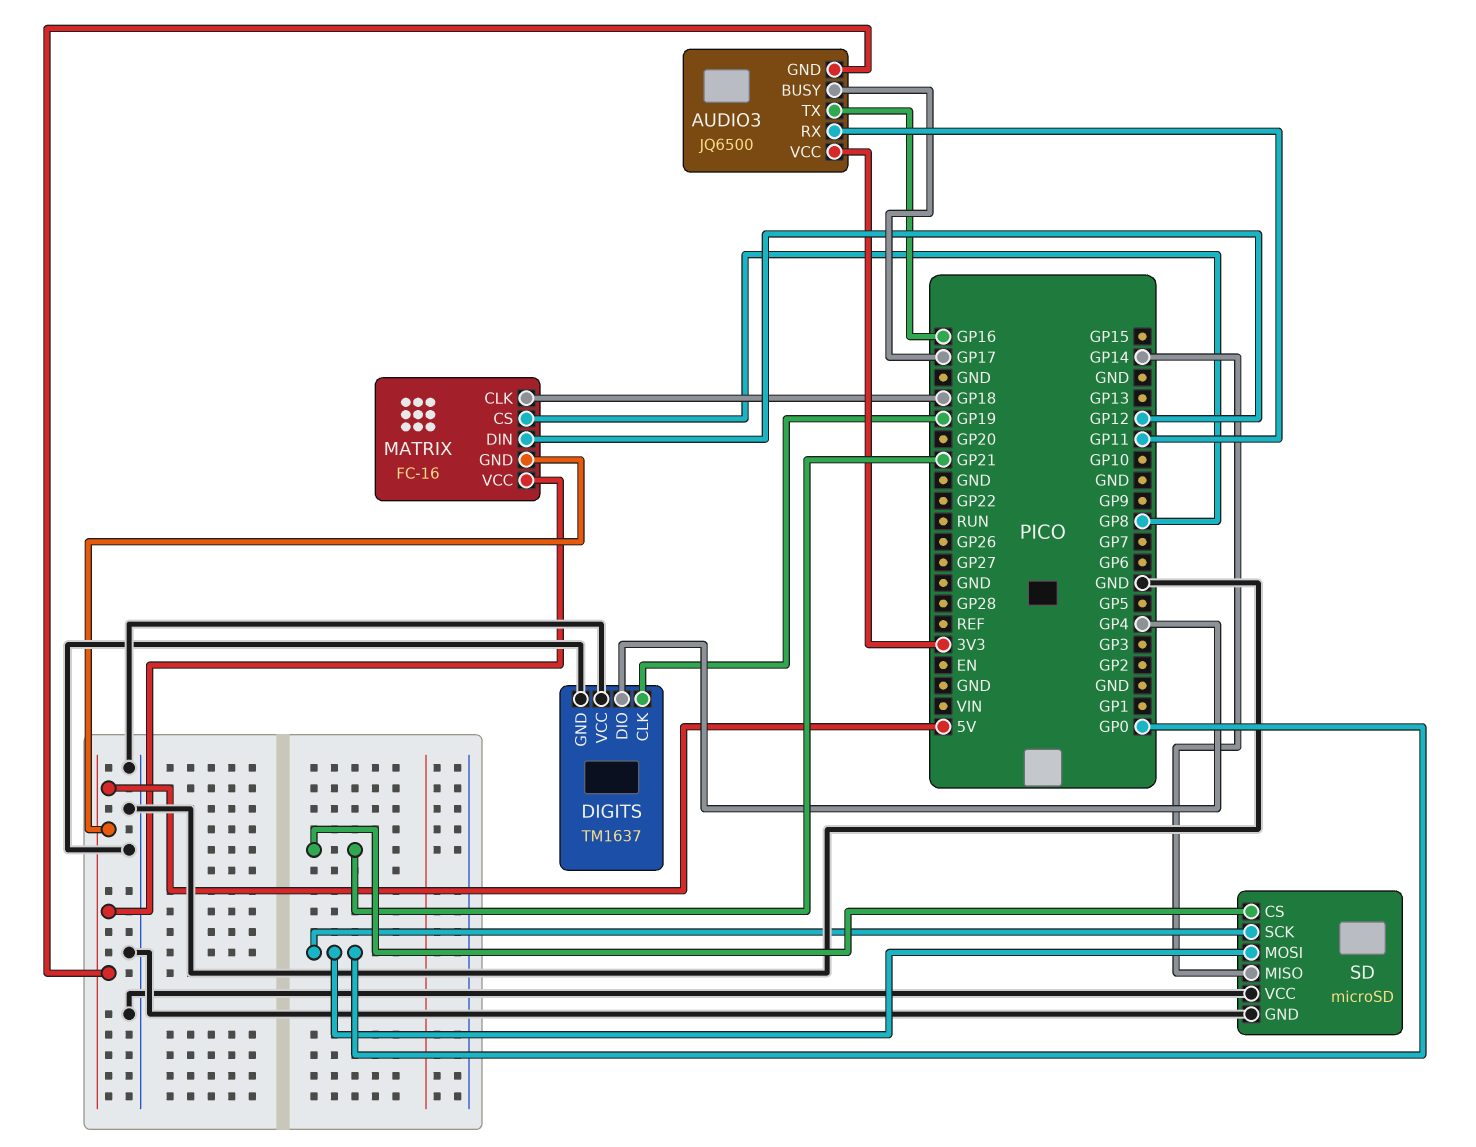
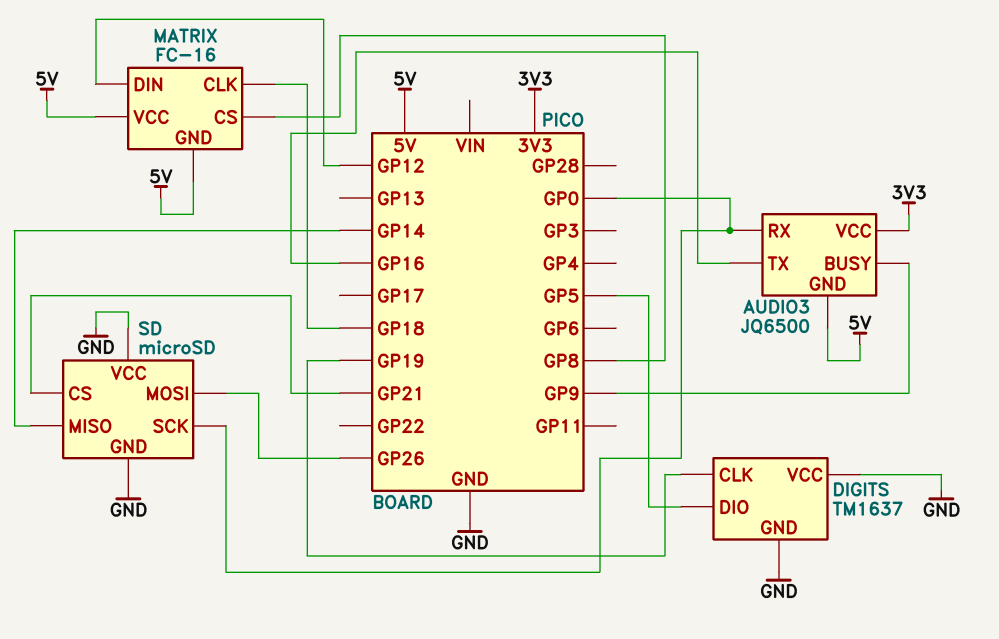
AUDIO3 pin BUSY: GP17 -> GP9
AUDIO3 pin RX: GP11 -> GP0
DIGITS pin DIO: GP4 -> GP5
SD pin MOSI: GP0 -> GP26

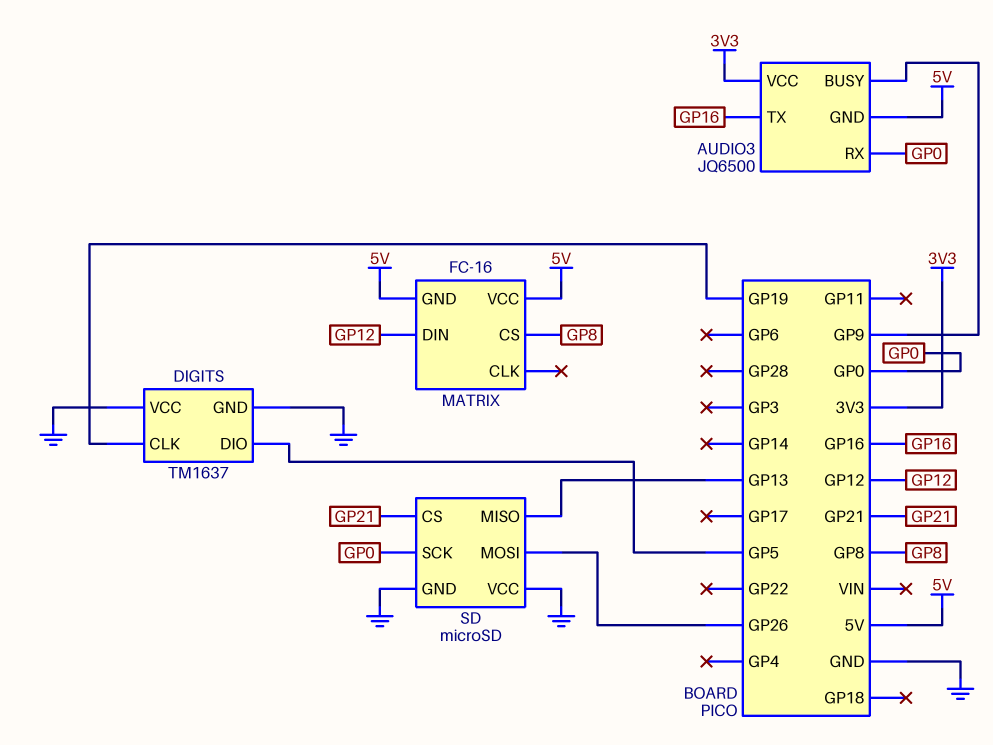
MATRIX pin CLK: GP18 -> none
SD pin MISO: GP14 -> GP13

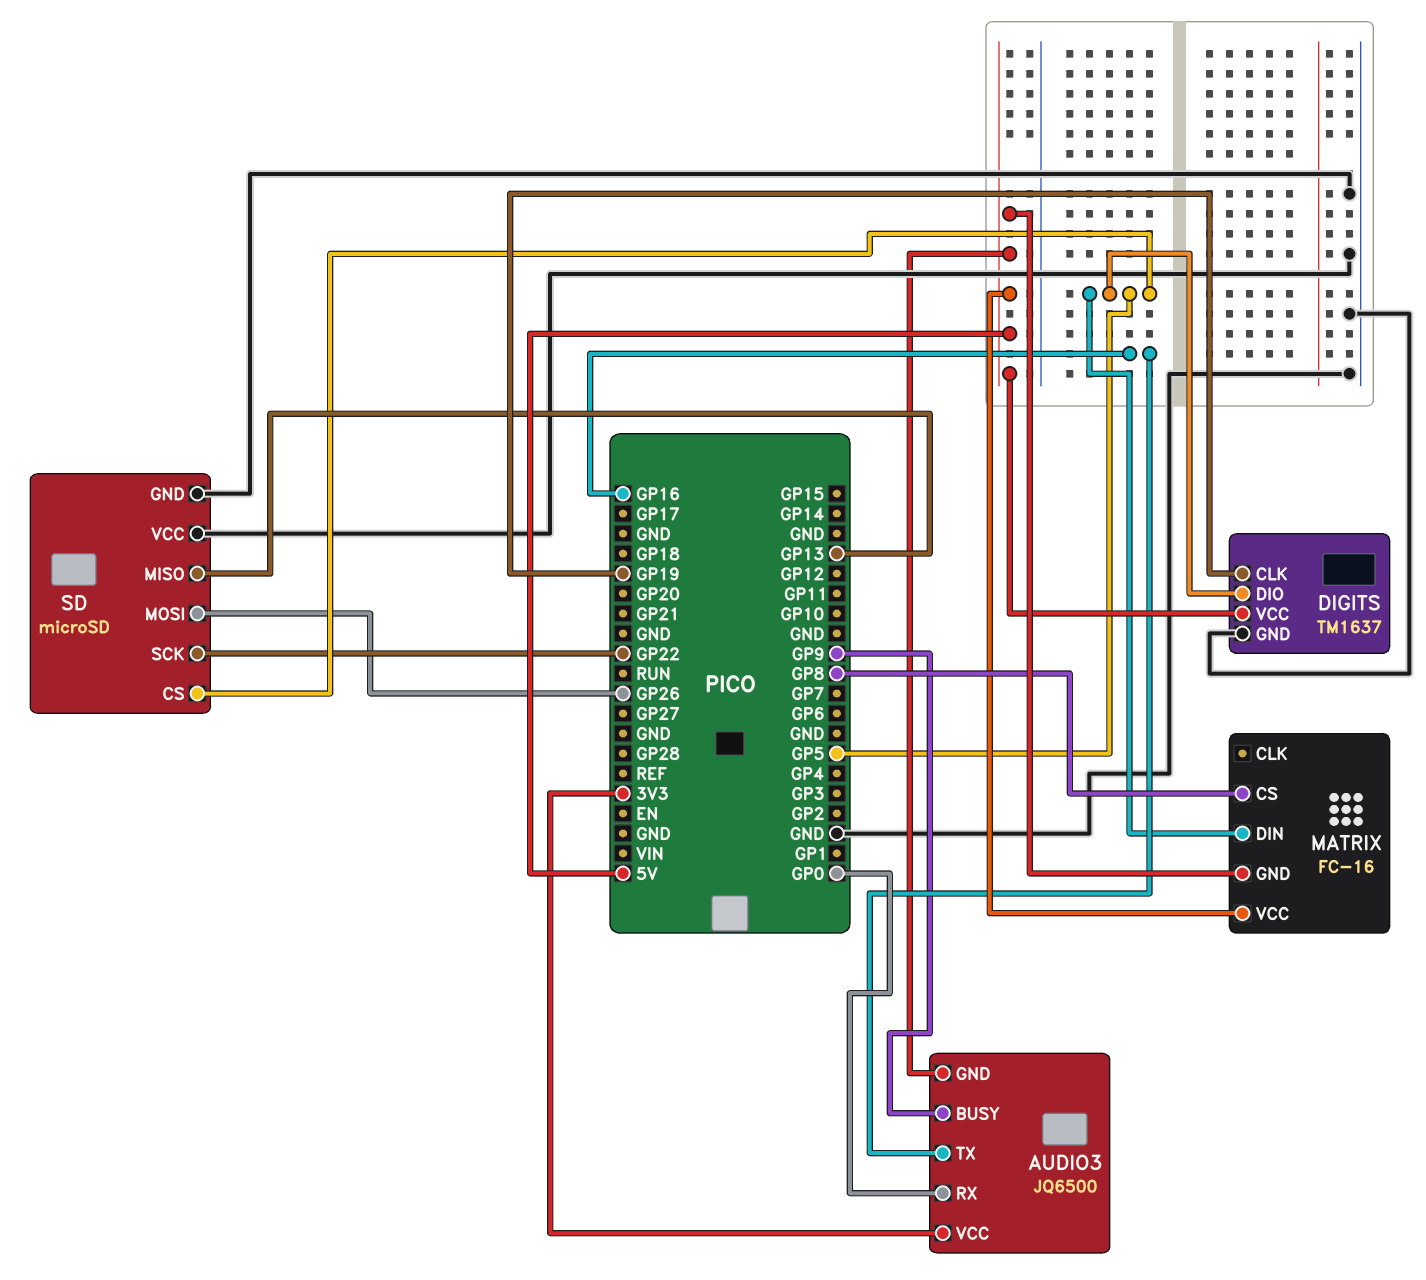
DIGITS pin VCC: GND -> 5V
MATRIX pin DIN: GP12 -> GP5
SD pin CS: GP21 -> GP5
SD pin SCK: GP0 -> GP22

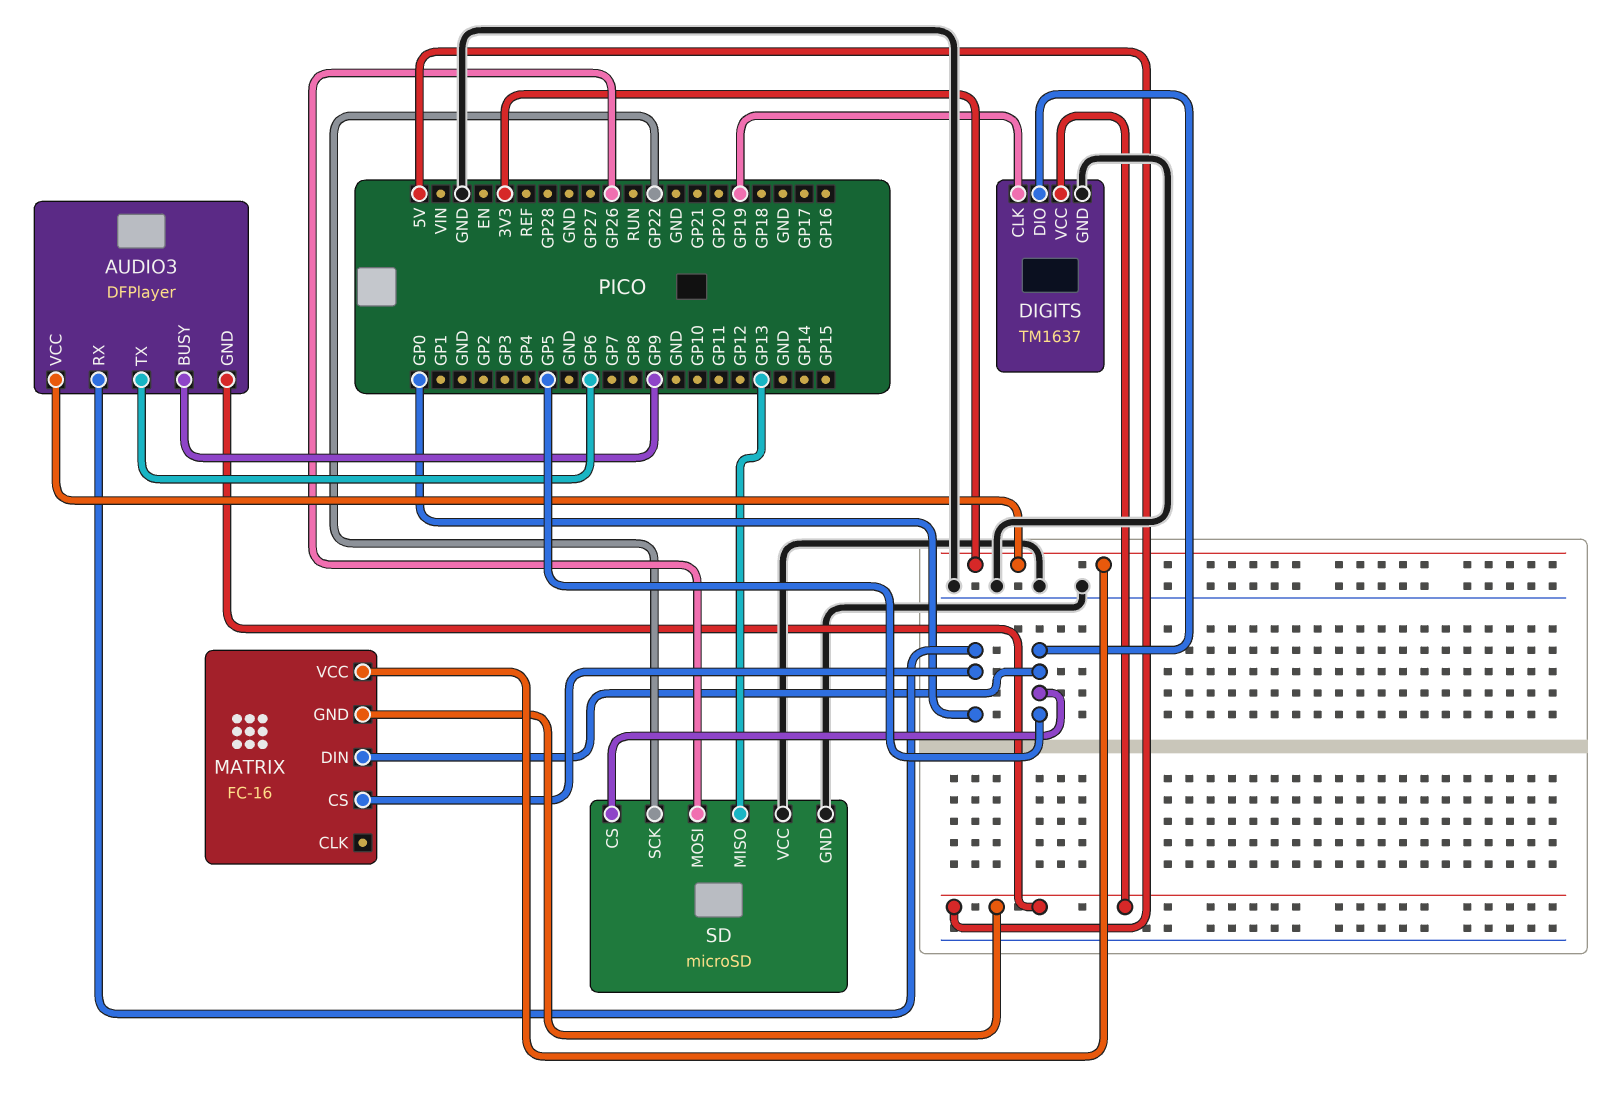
AUDIO3: JQ6500 -> DFPlayer
AUDIO3 pin TX: GP16 -> GP6
MATRIX pin CS: GP8 -> GP0
MATRIX pin VCC: 5V -> 3V3

